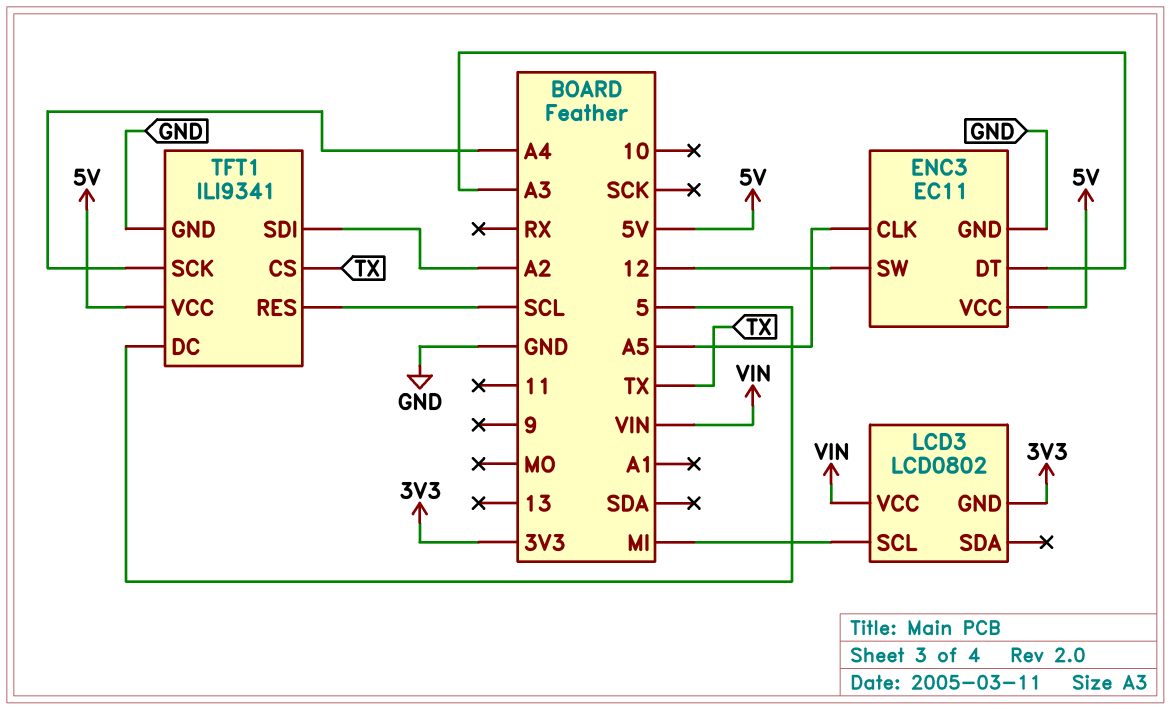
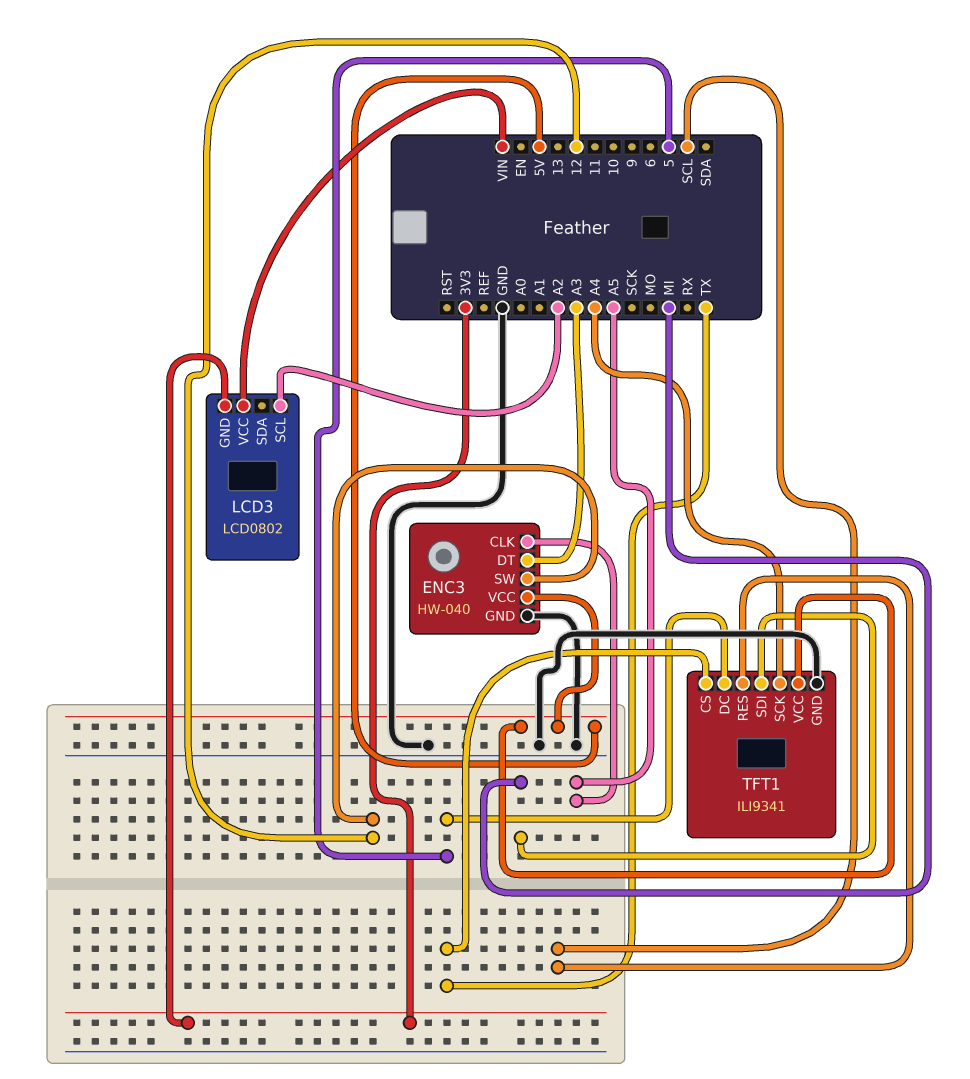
ENC3: EC11 -> HW-040
LCD3 pin SCL: MI -> A2
TFT1 pin SDI: A2 -> MI

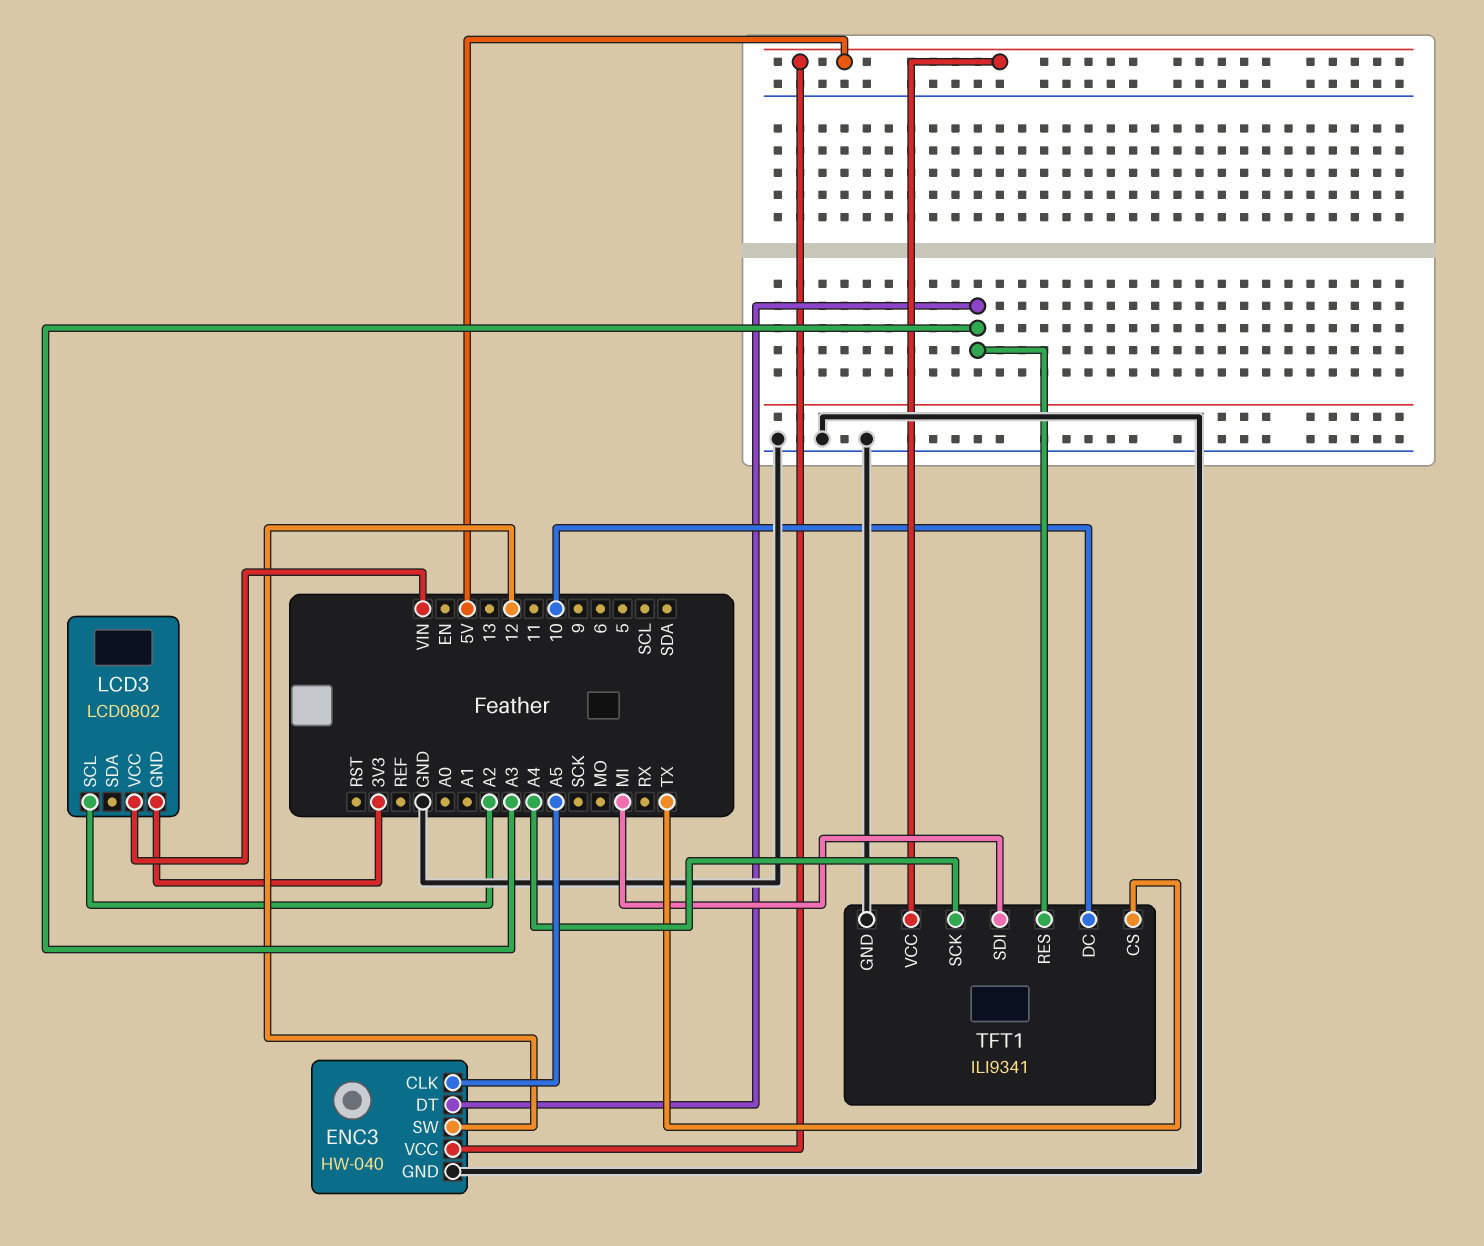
TFT1 pin DC: 5 -> 10
TFT1 pin RES: SCL -> A3

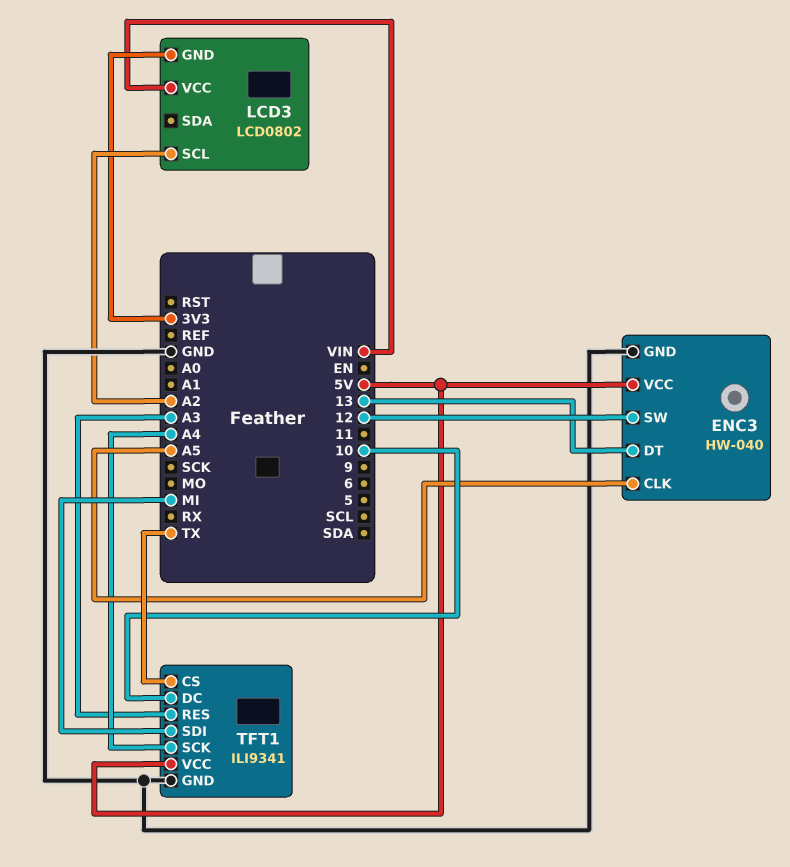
ENC3 pin DT: A3 -> 13

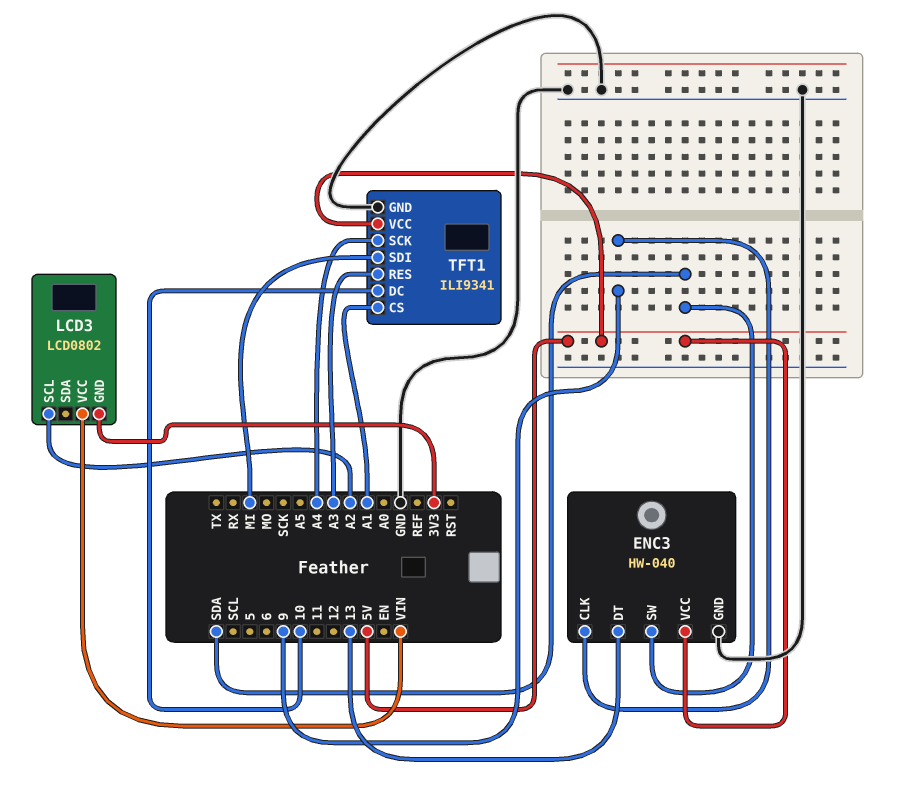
ENC3 pin CLK: A5 -> 9
ENC3 pin SW: 12 -> SDA
TFT1 pin CS: TX -> A1

